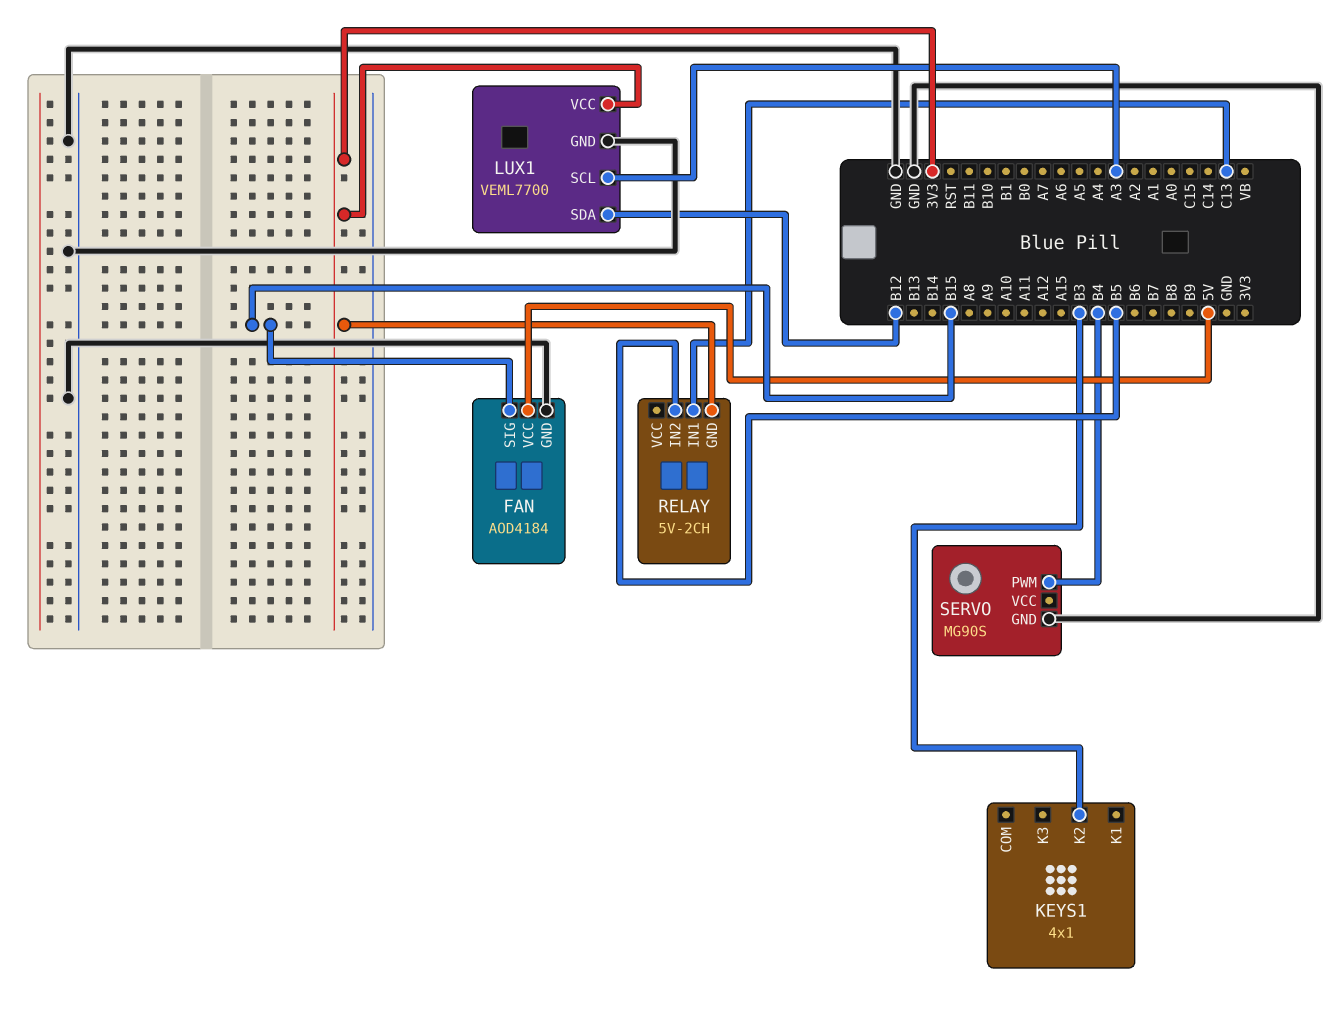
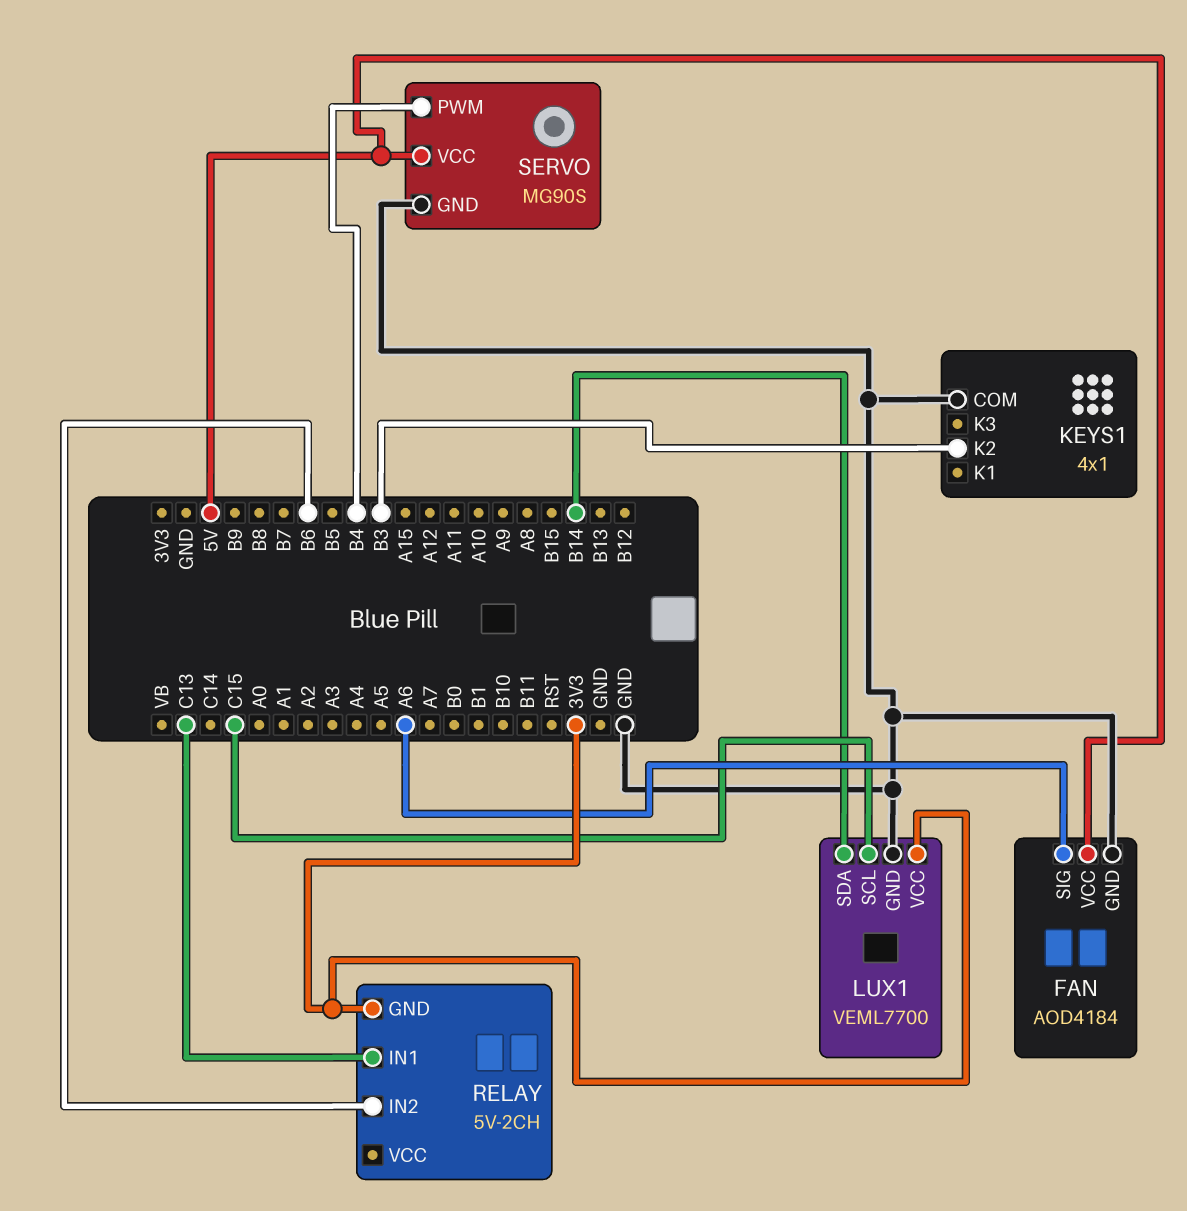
FAN pin SIG: B15 -> A6
KEYS1 pin COM: none -> GND
LUX1 pin SCL: A3 -> C15
LUX1 pin SDA: B12 -> B14
RELAY pin IN2: B5 -> B6
SERVO pin VCC: none -> 5V

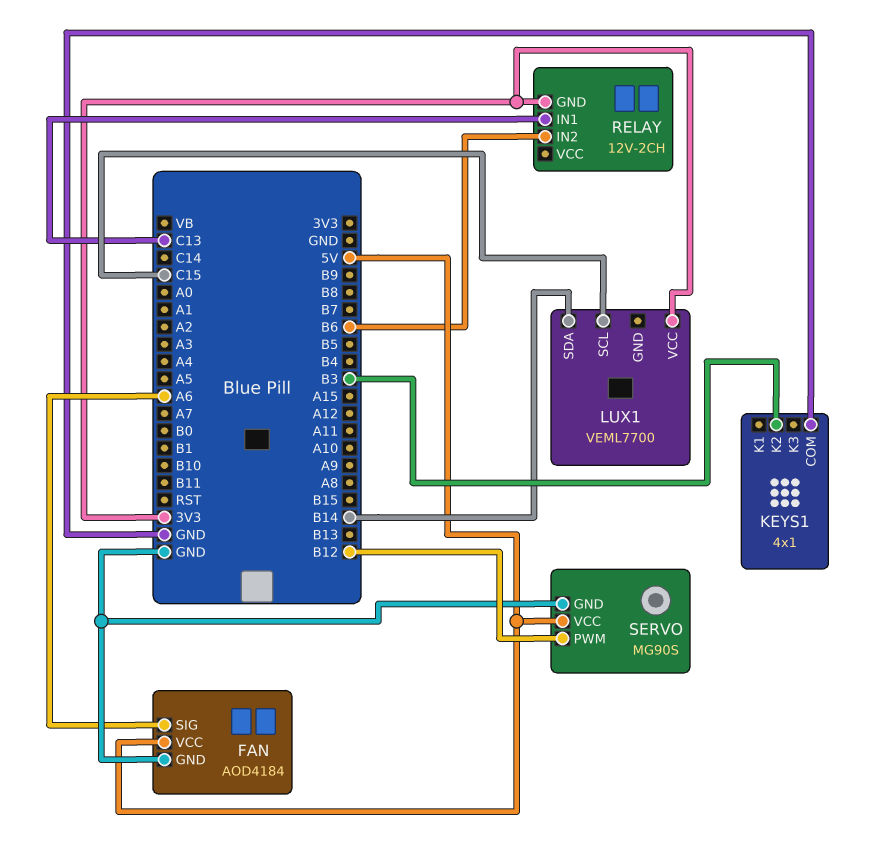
LUX1 pin GND: GND -> none
RELAY: 5V-2CH -> 12V-2CH
SERVO pin PWM: B4 -> B12

